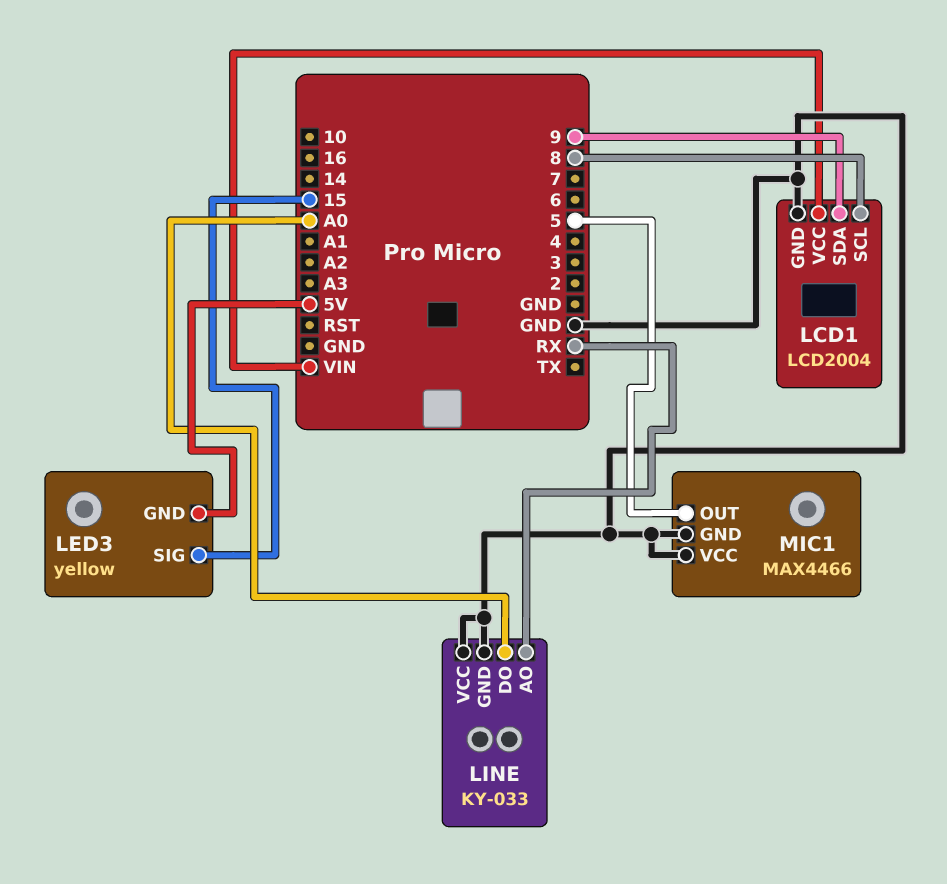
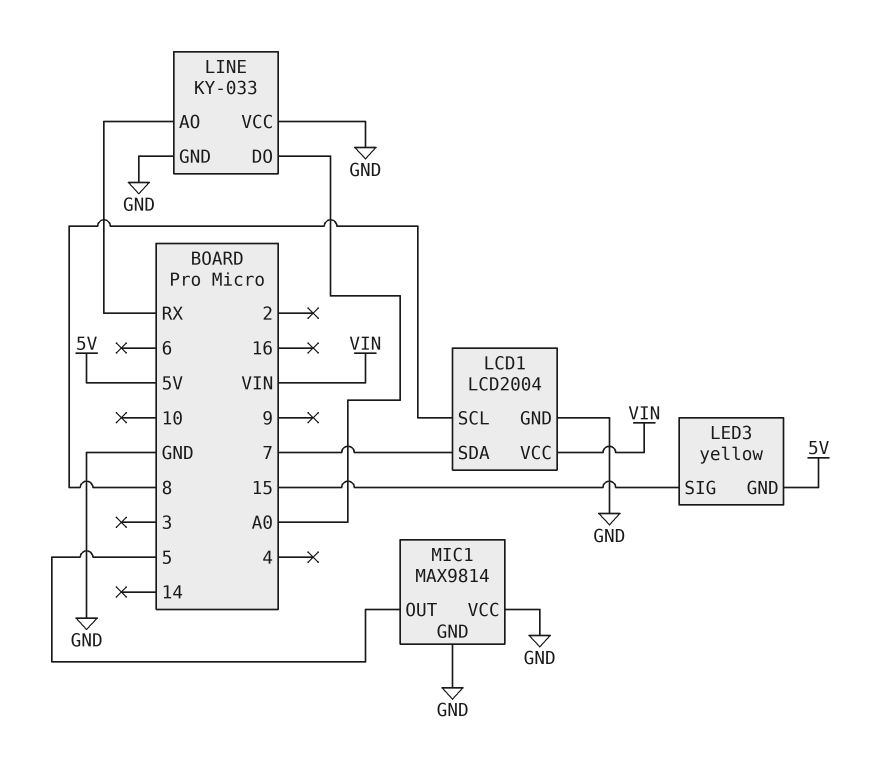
LCD1 pin SDA: 9 -> 7
MIC1: MAX4466 -> MAX9814

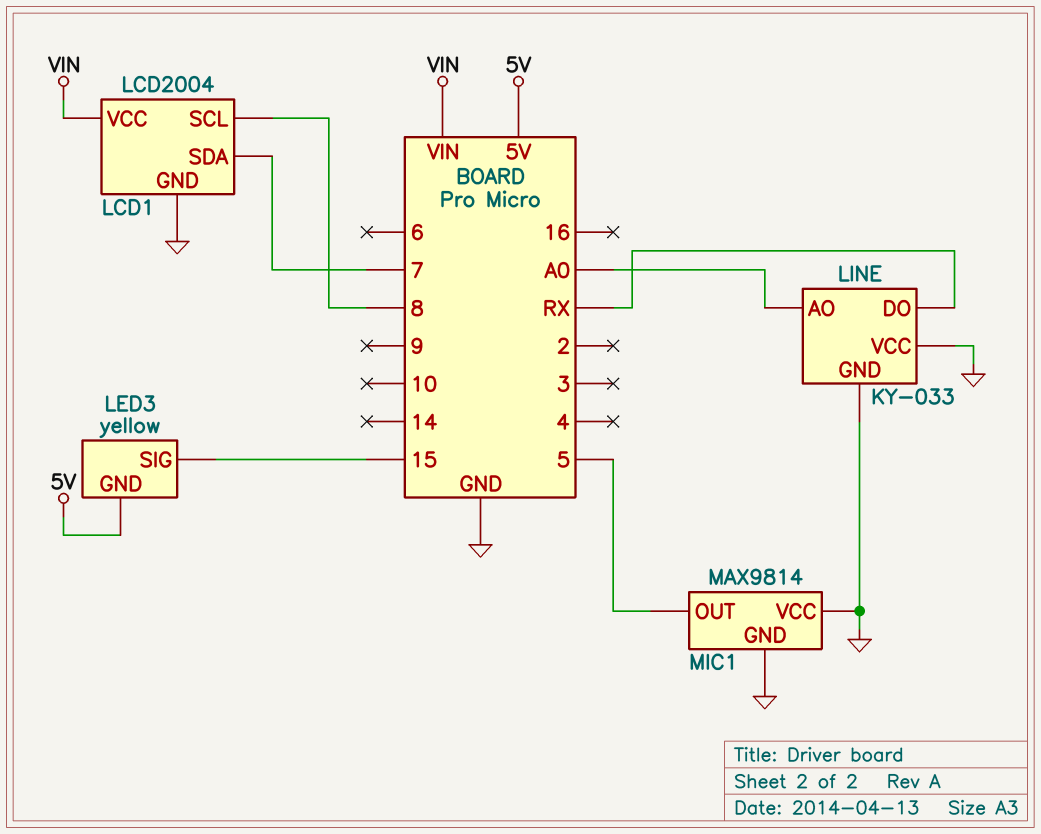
LINE pin AO: RX -> A0
LINE pin DO: A0 -> RX

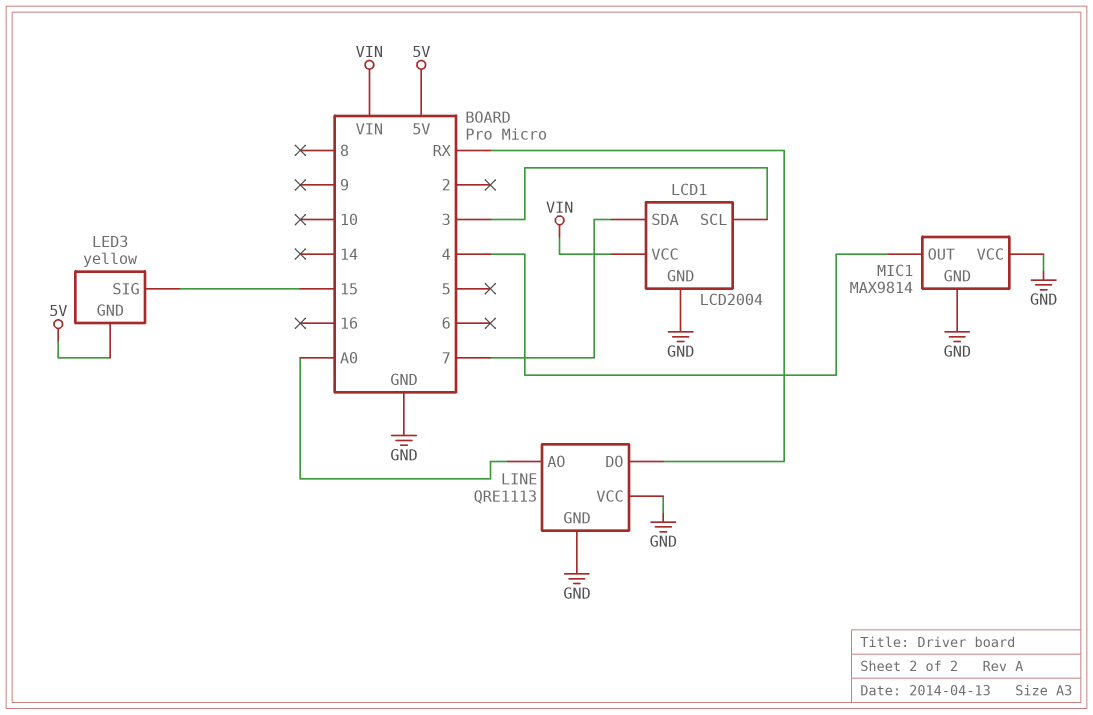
LCD1 pin SCL: 8 -> 3
LINE: KY-033 -> QRE1113
MIC1 pin OUT: 5 -> 4

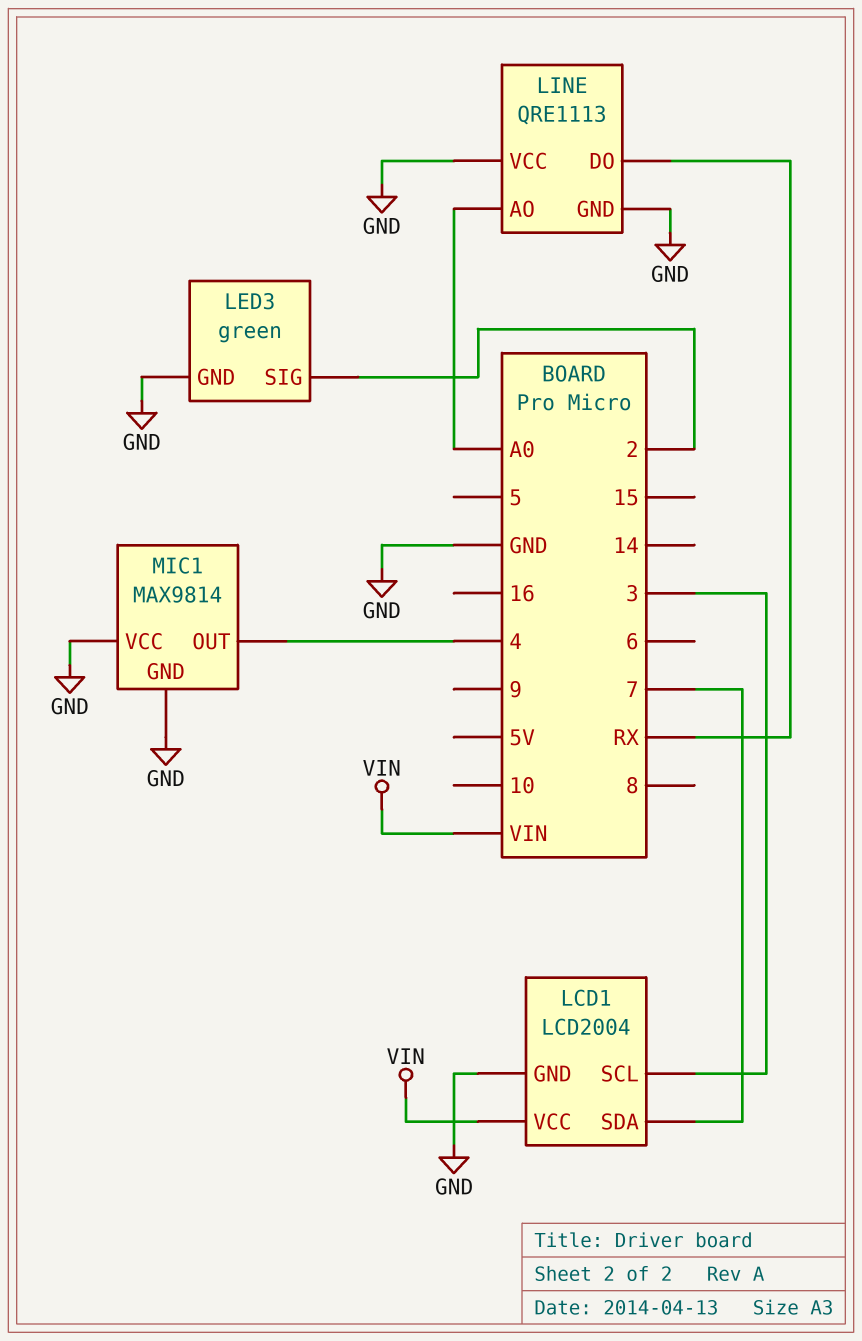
LED3: yellow -> green
LED3 pin GND: 5V -> GND
LED3 pin SIG: 15 -> 2

